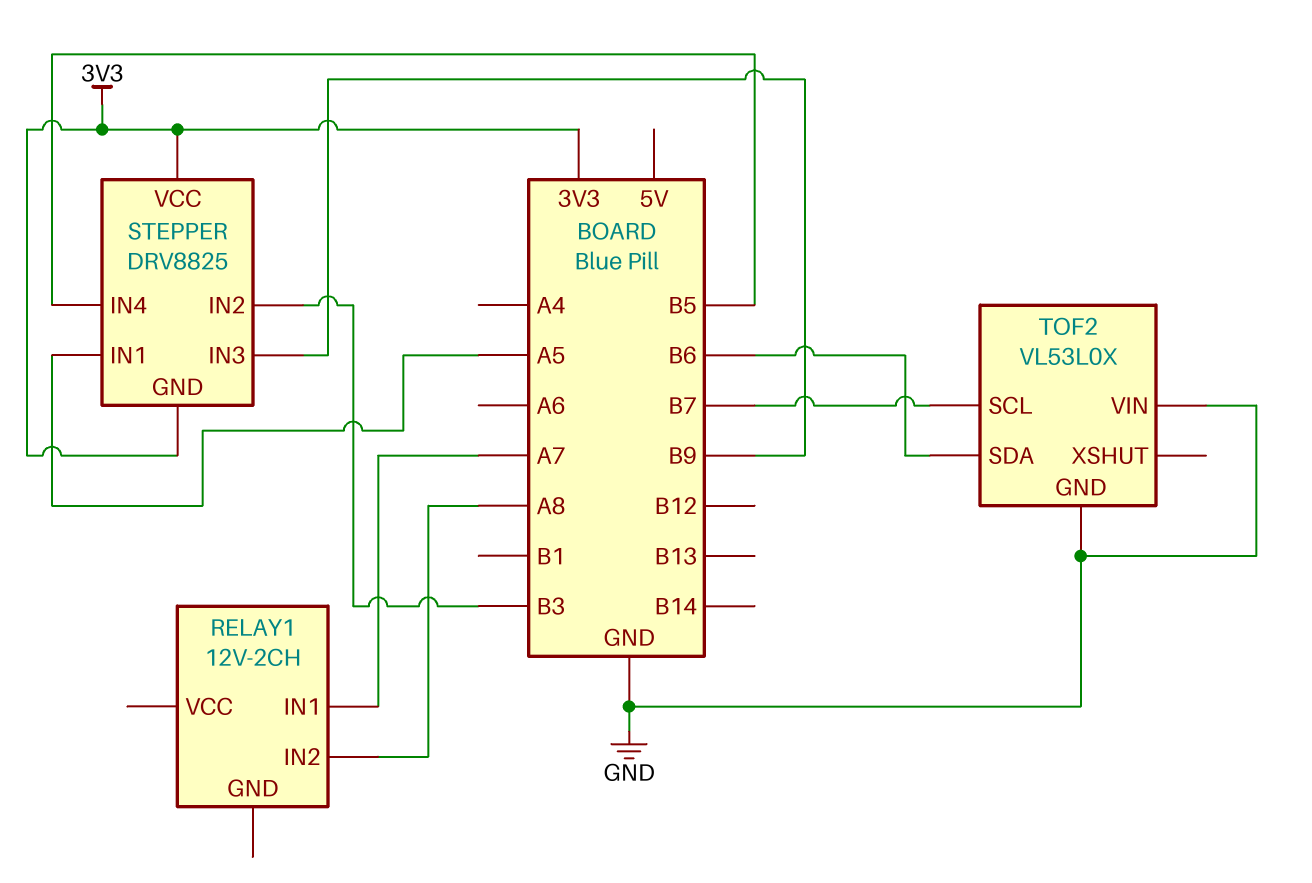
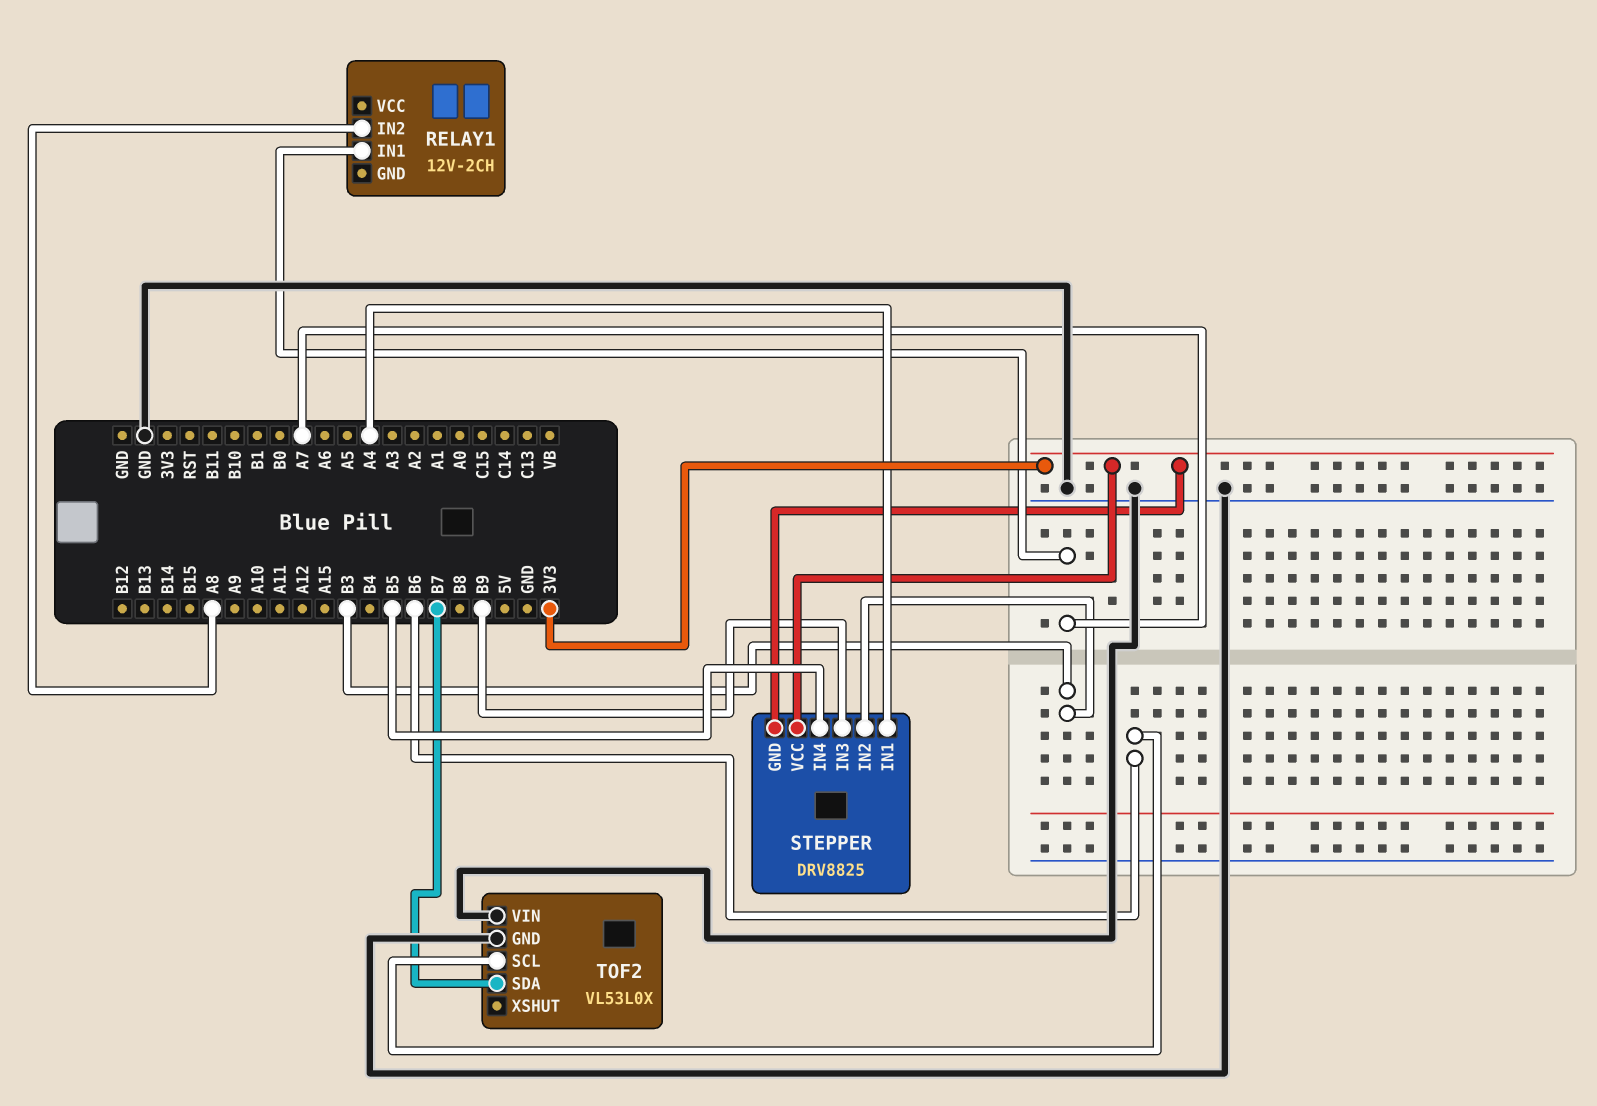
STEPPER pin IN1: A5 -> A4
TOF2 pin SCL: B7 -> B6
TOF2 pin SDA: B6 -> B7

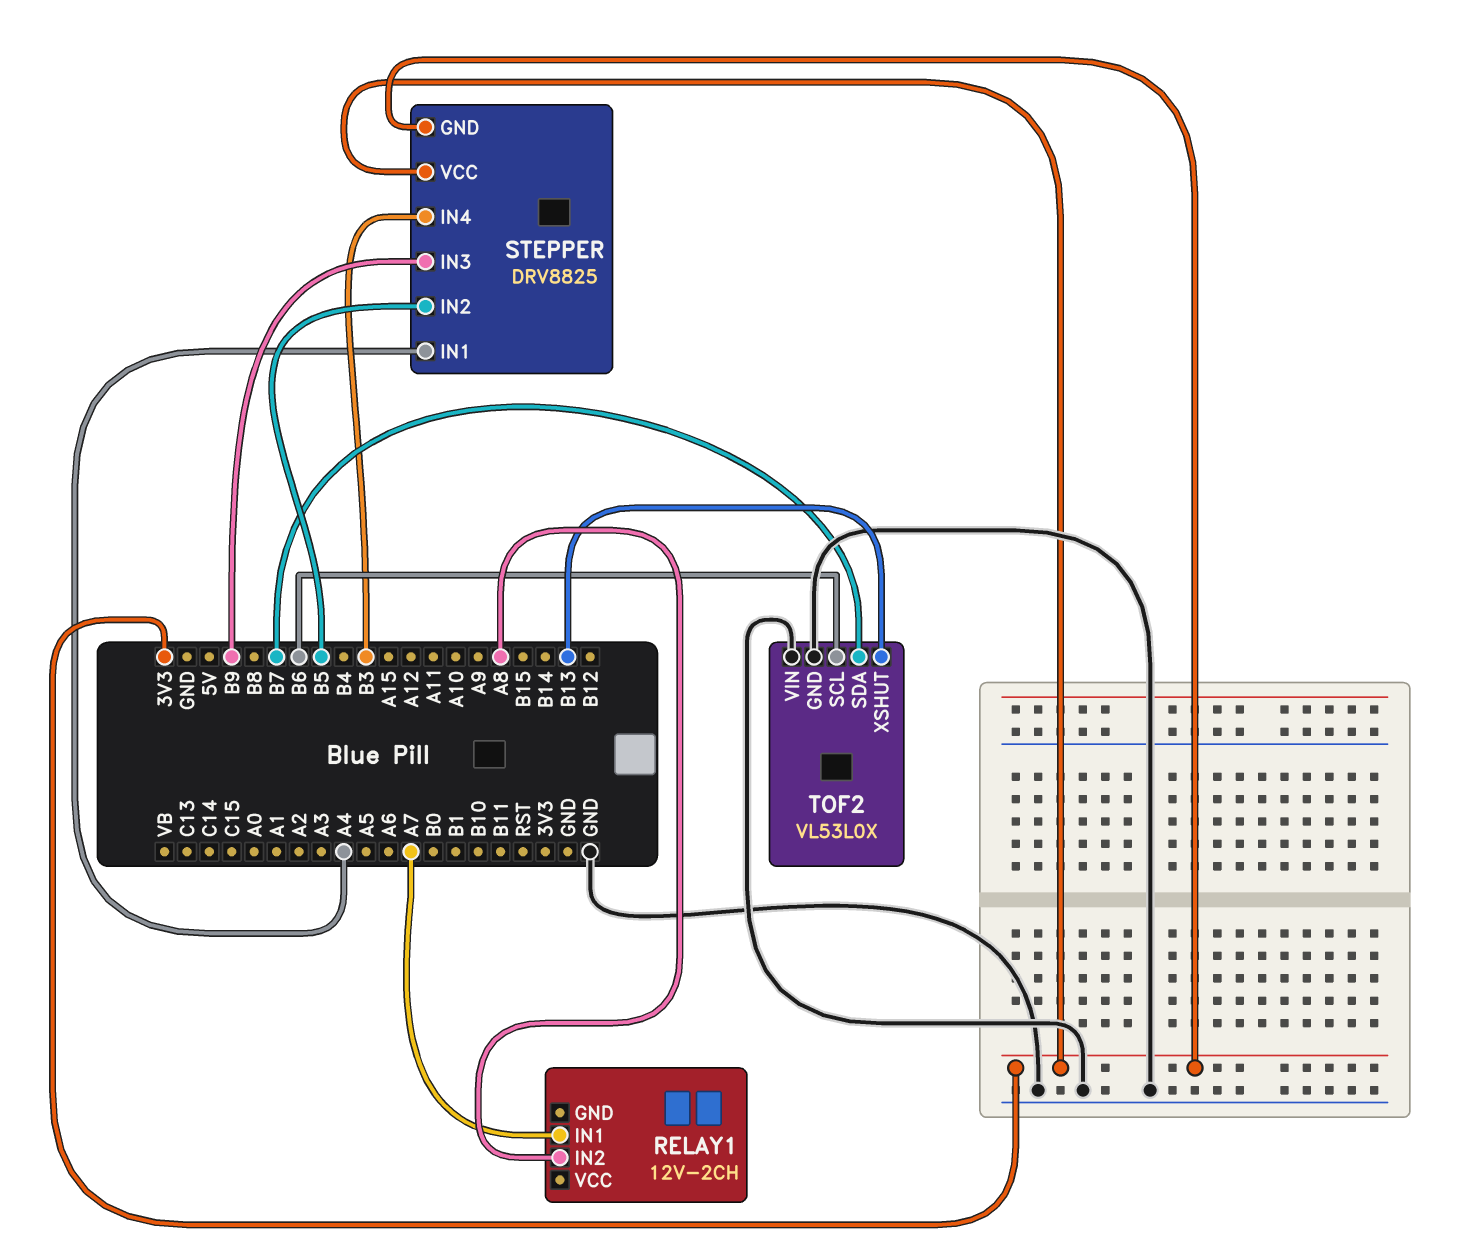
STEPPER pin IN2: B3 -> B5
STEPPER pin IN4: B5 -> B3
TOF2 pin XSHUT: none -> B13

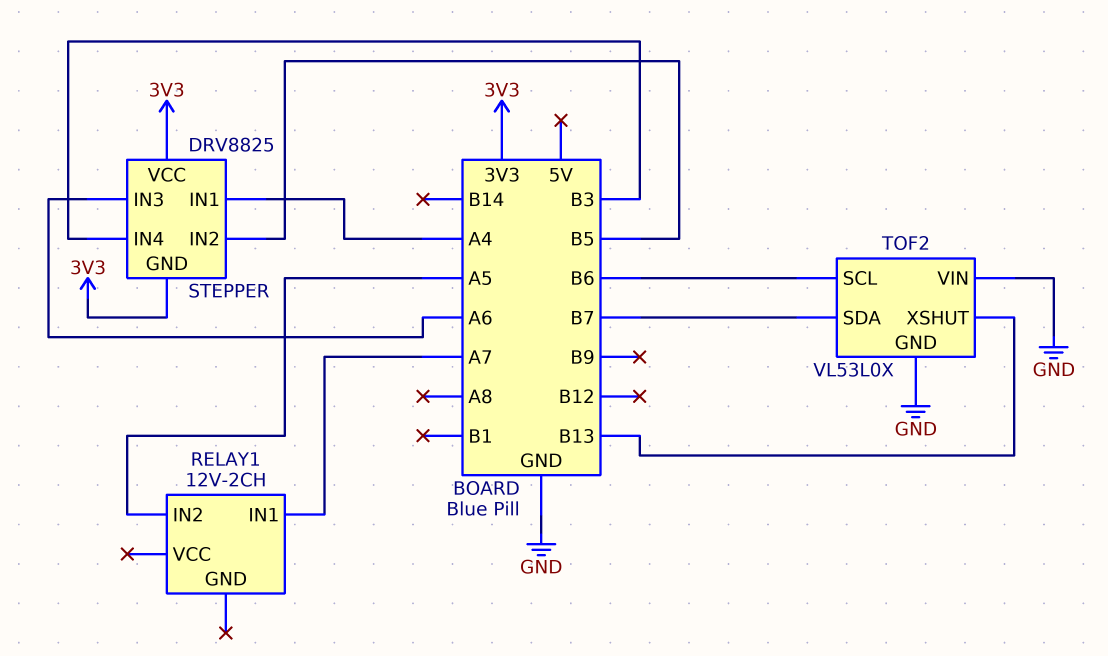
RELAY1 pin IN2: A8 -> A5
STEPPER pin IN3: B9 -> A6

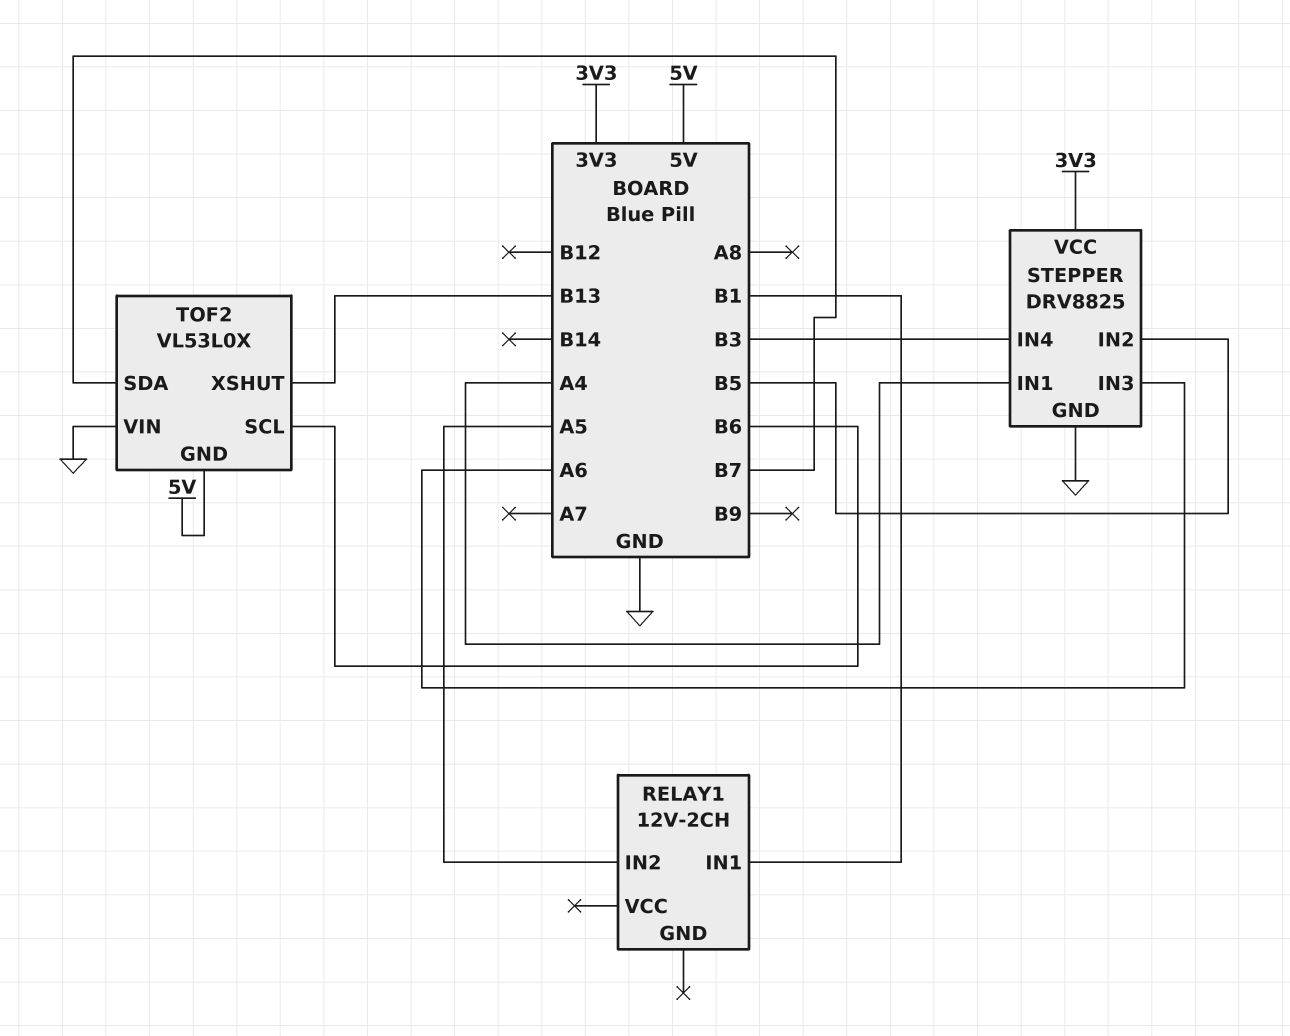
RELAY1 pin IN1: A7 -> B1
STEPPER pin GND: 3V3 -> GND
TOF2 pin GND: GND -> 5V

